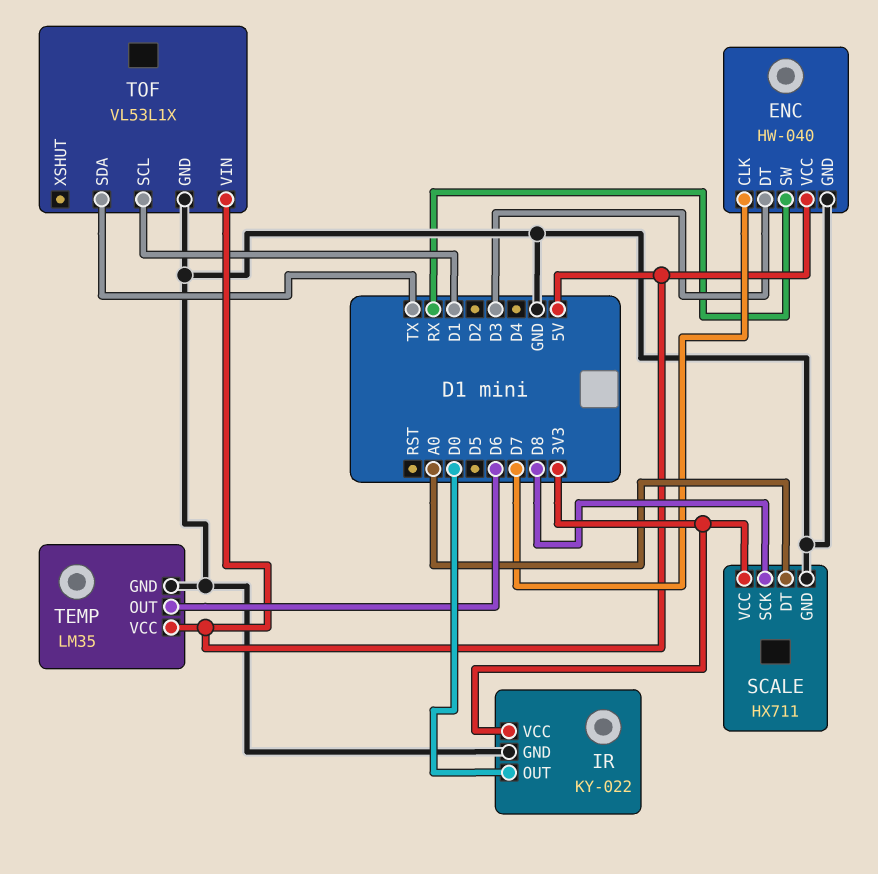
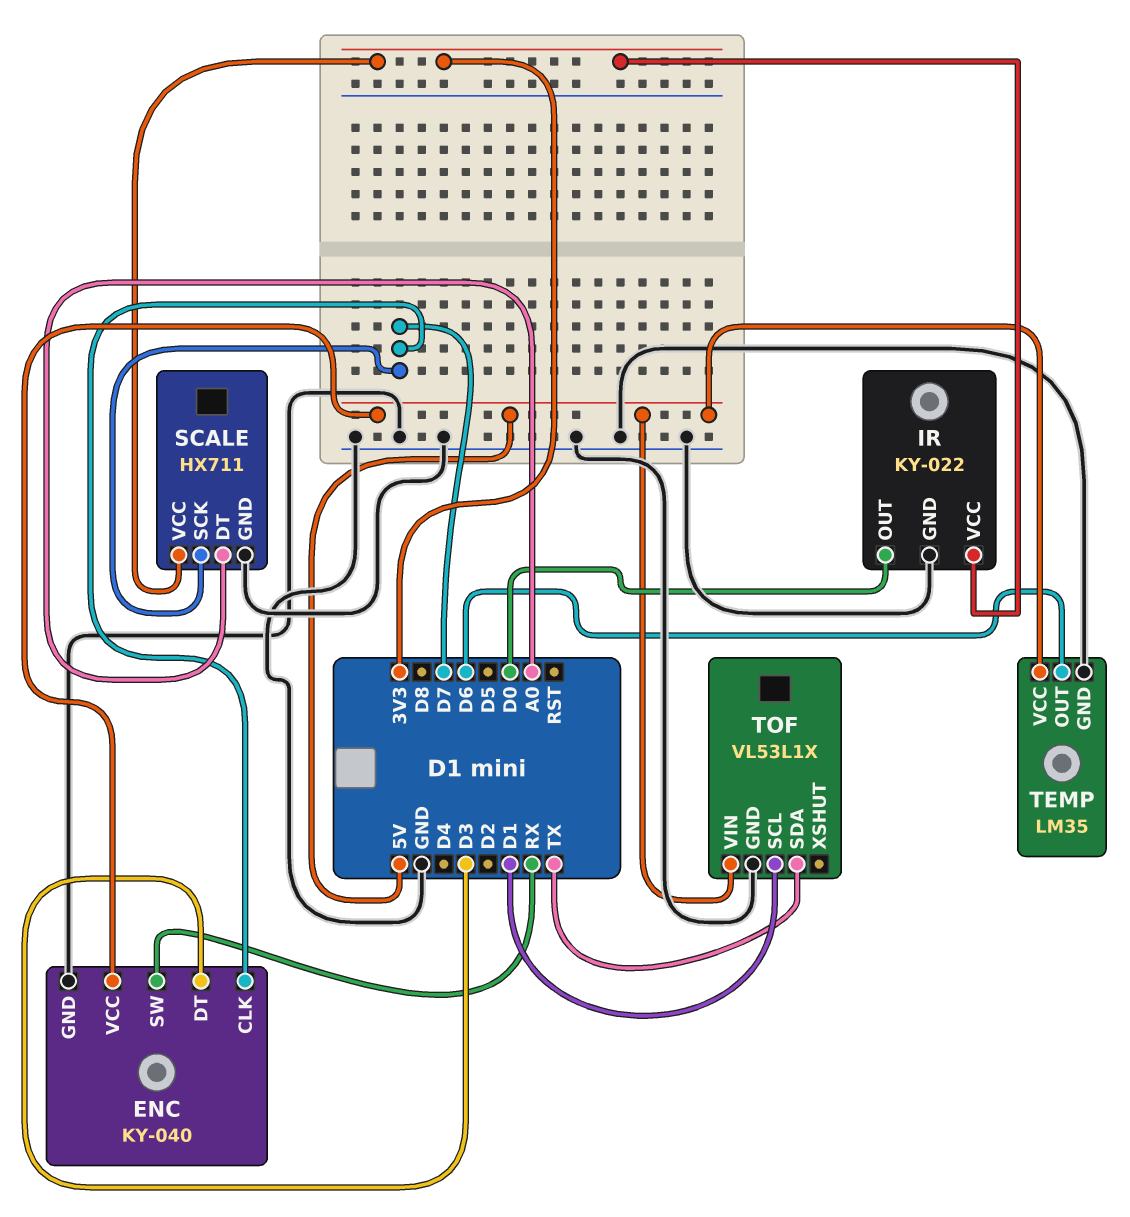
ENC: HW-040 -> KY-040
SCALE pin SCK: D8 -> D7

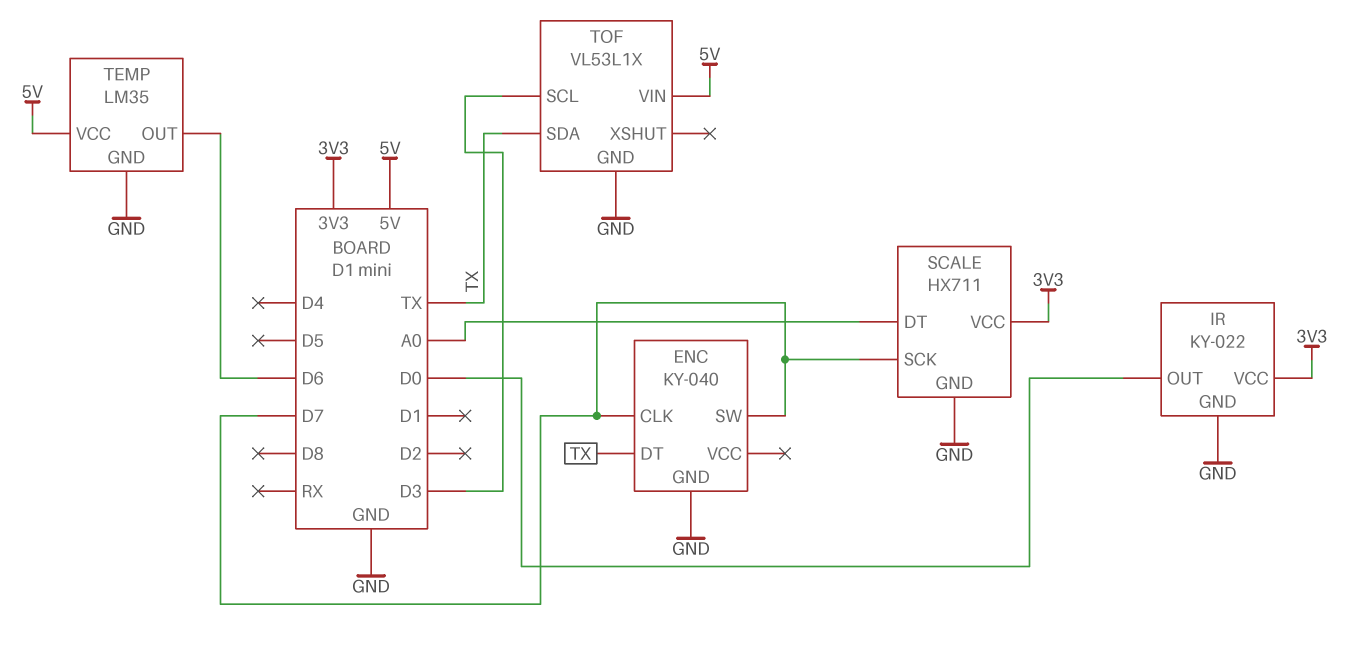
ENC pin DT: D3 -> TX
ENC pin SW: RX -> D7
ENC pin VCC: 5V -> none
TOF pin SCL: D1 -> D3

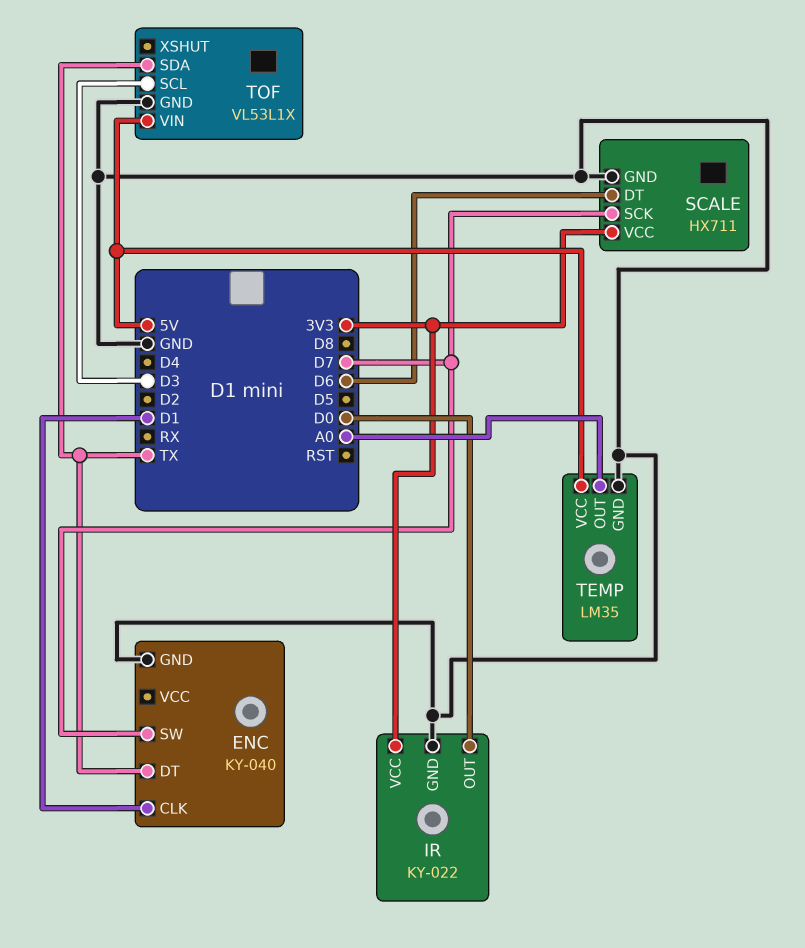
ENC pin CLK: D7 -> D1
SCALE pin DT: A0 -> D6
TEMP pin OUT: D6 -> A0

